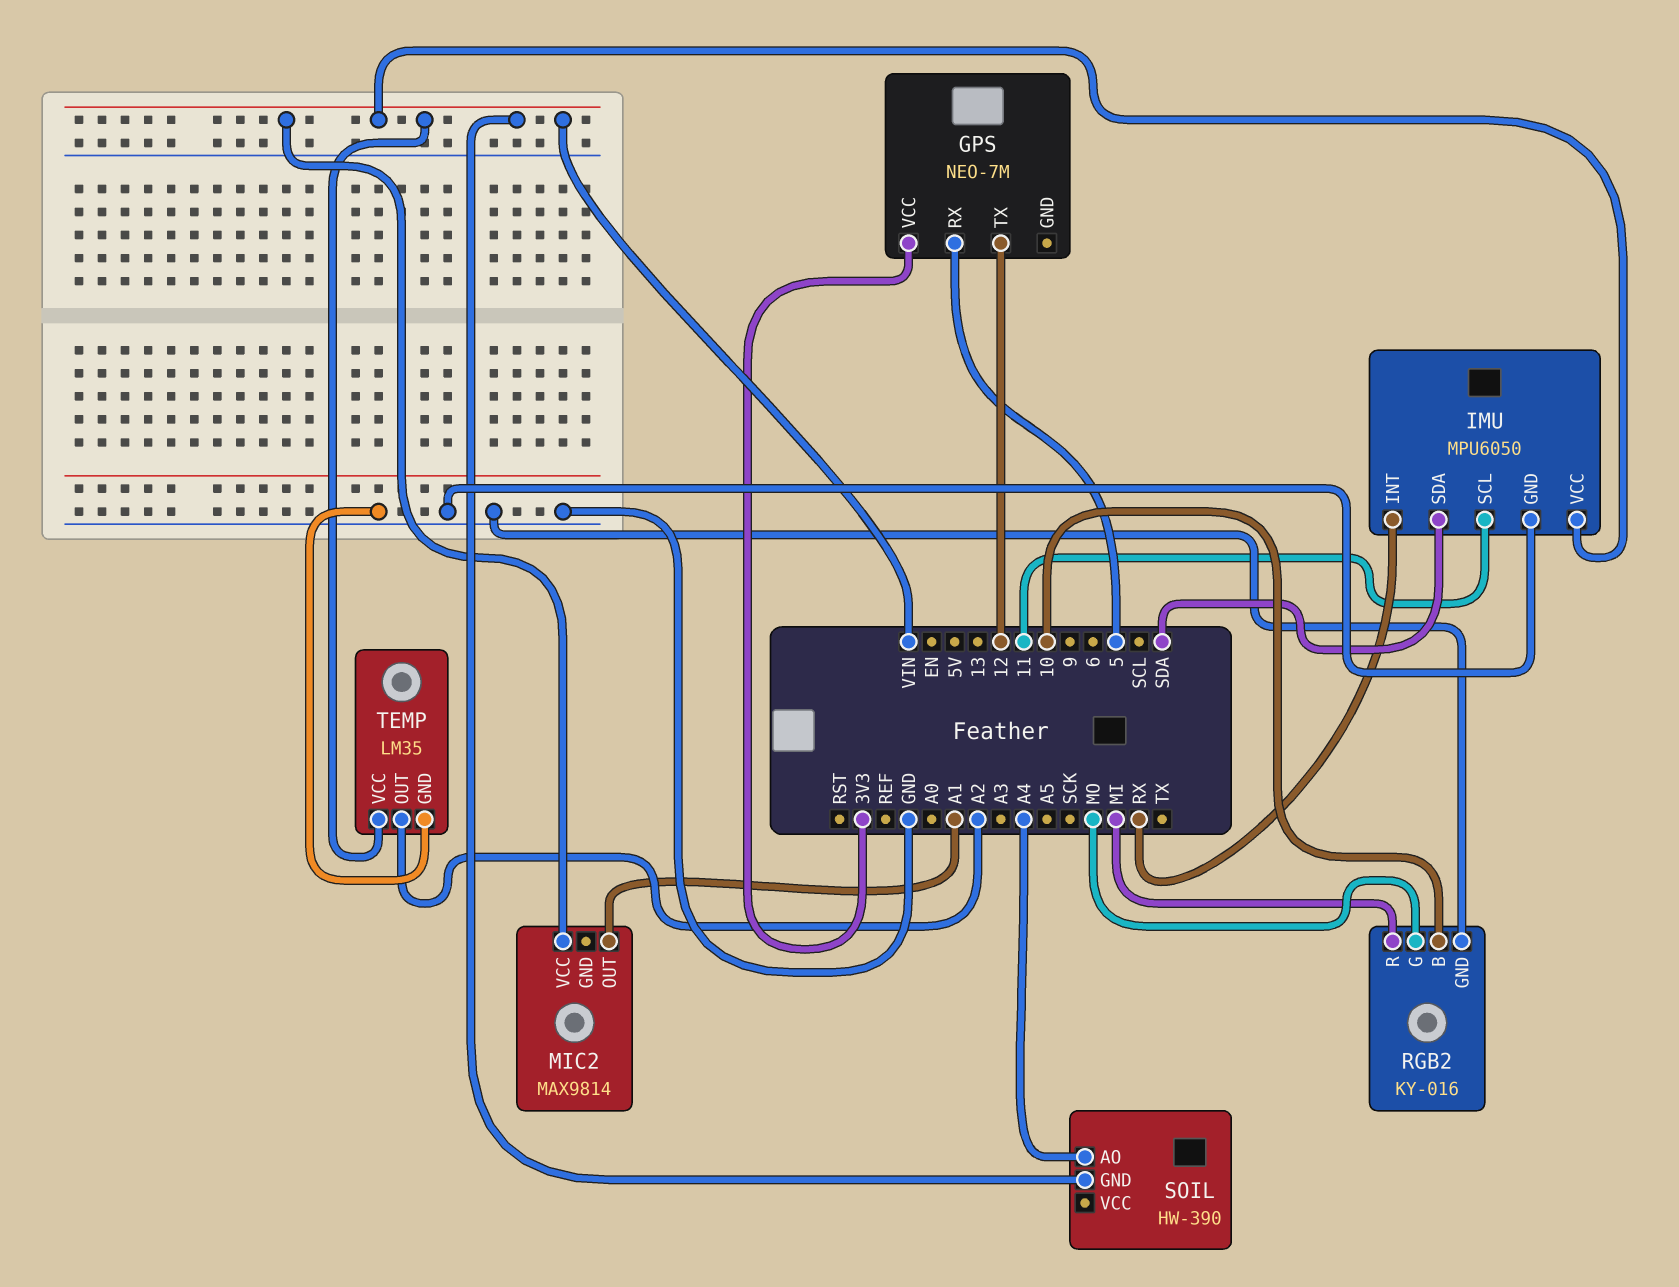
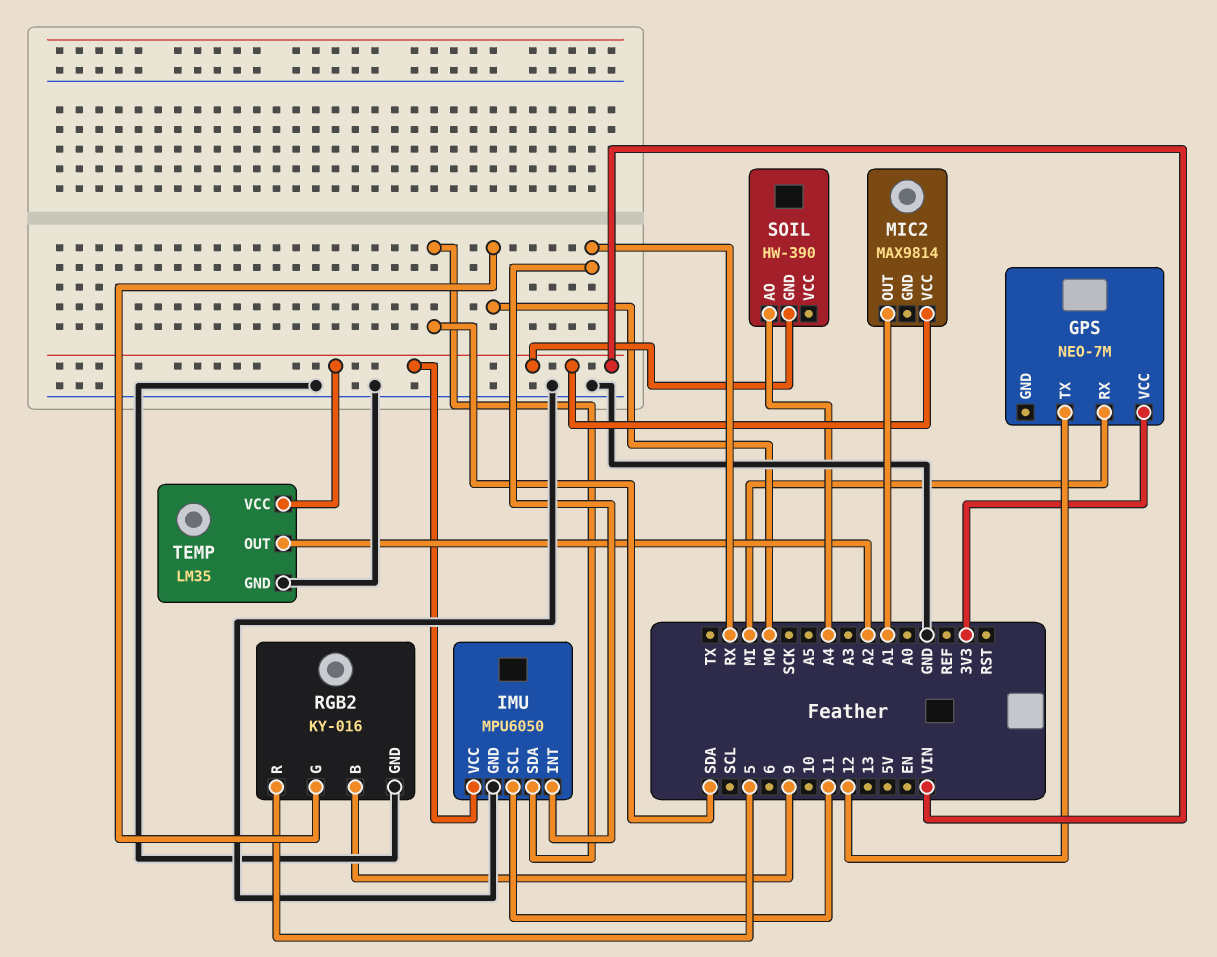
GPS pin RX: 5 -> MI
RGB2 pin B: 10 -> 9
RGB2 pin R: MI -> 5

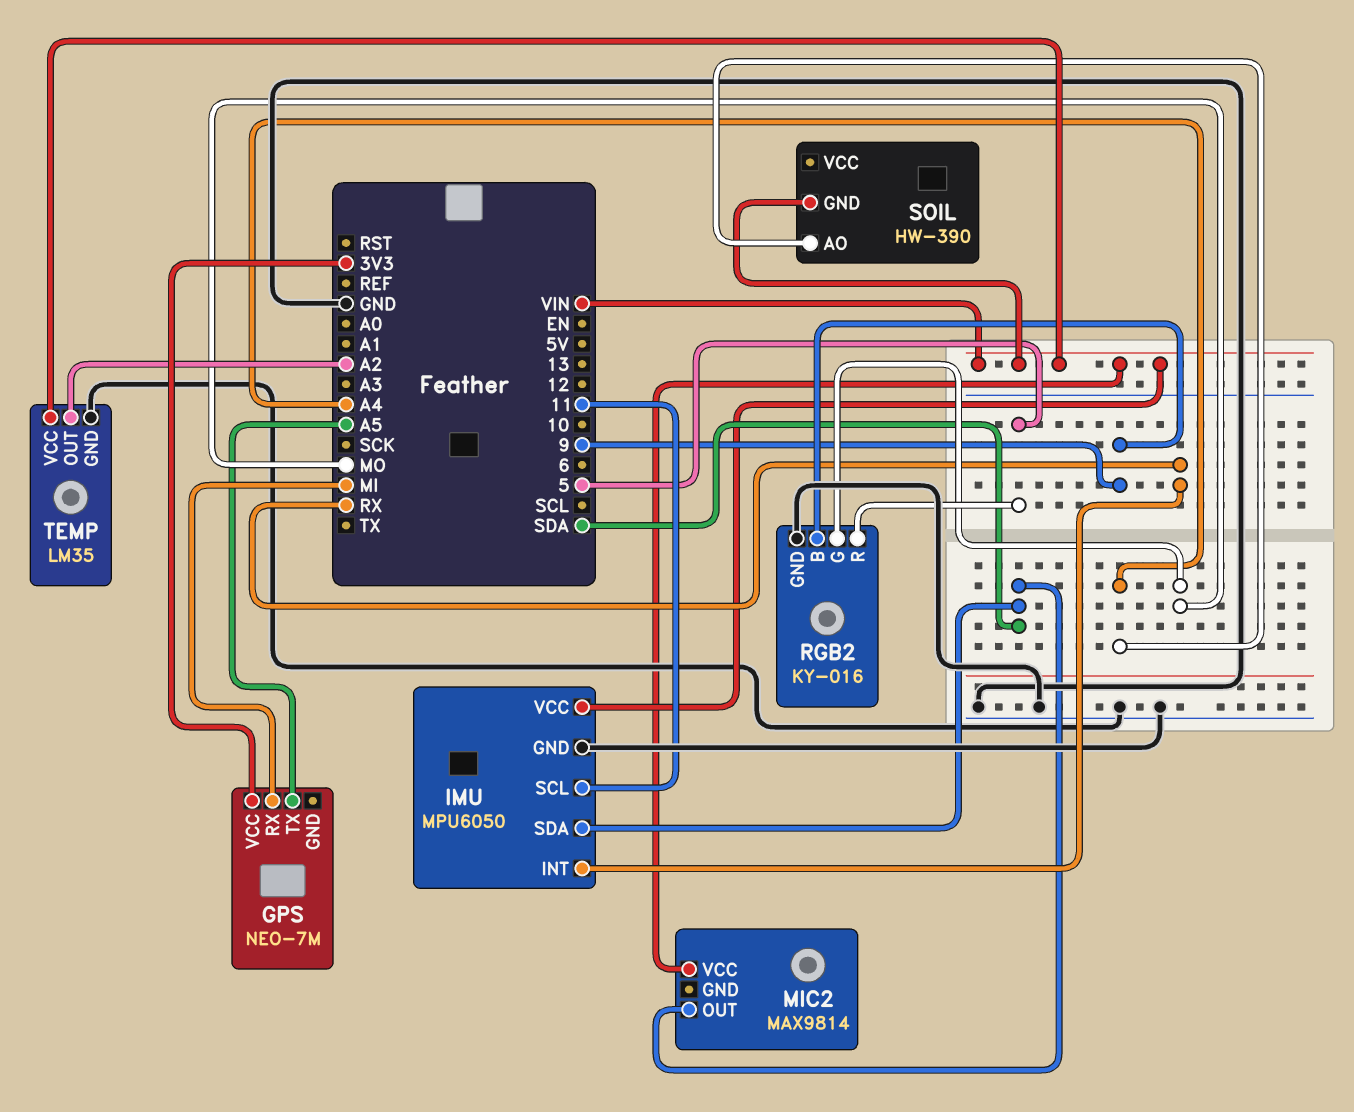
GPS pin TX: 12 -> A5
MIC2 pin OUT: A1 -> SDA

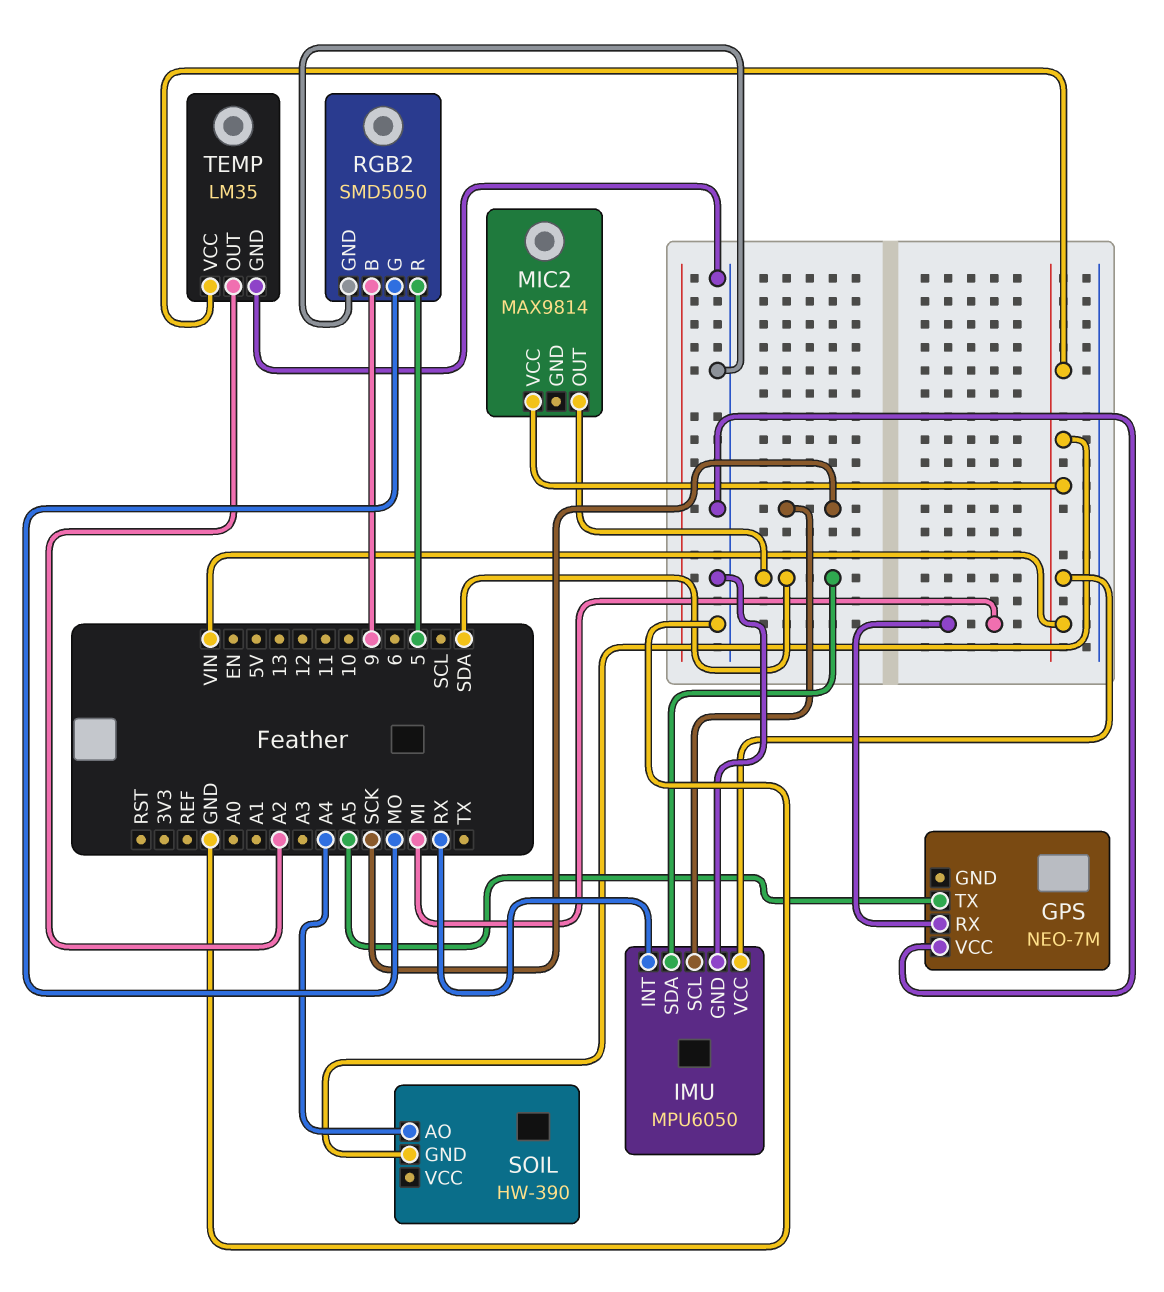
GPS pin VCC: 3V3 -> GND
IMU pin SCL: 11 -> SCK
RGB2: KY-016 -> SMD5050

